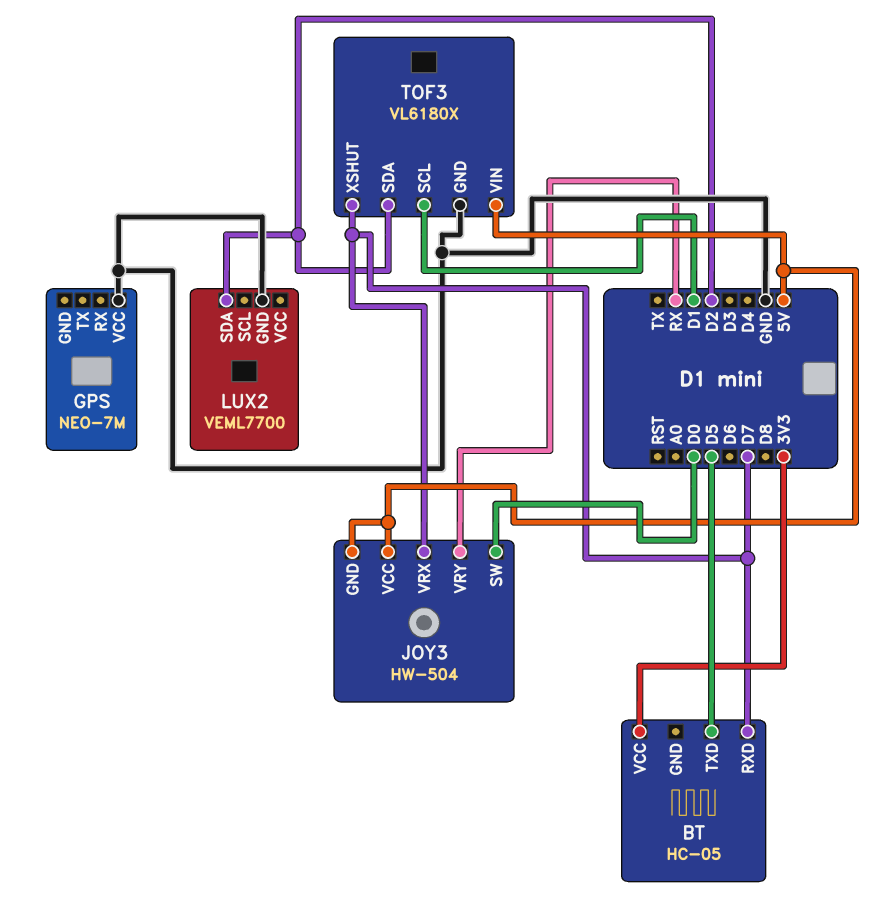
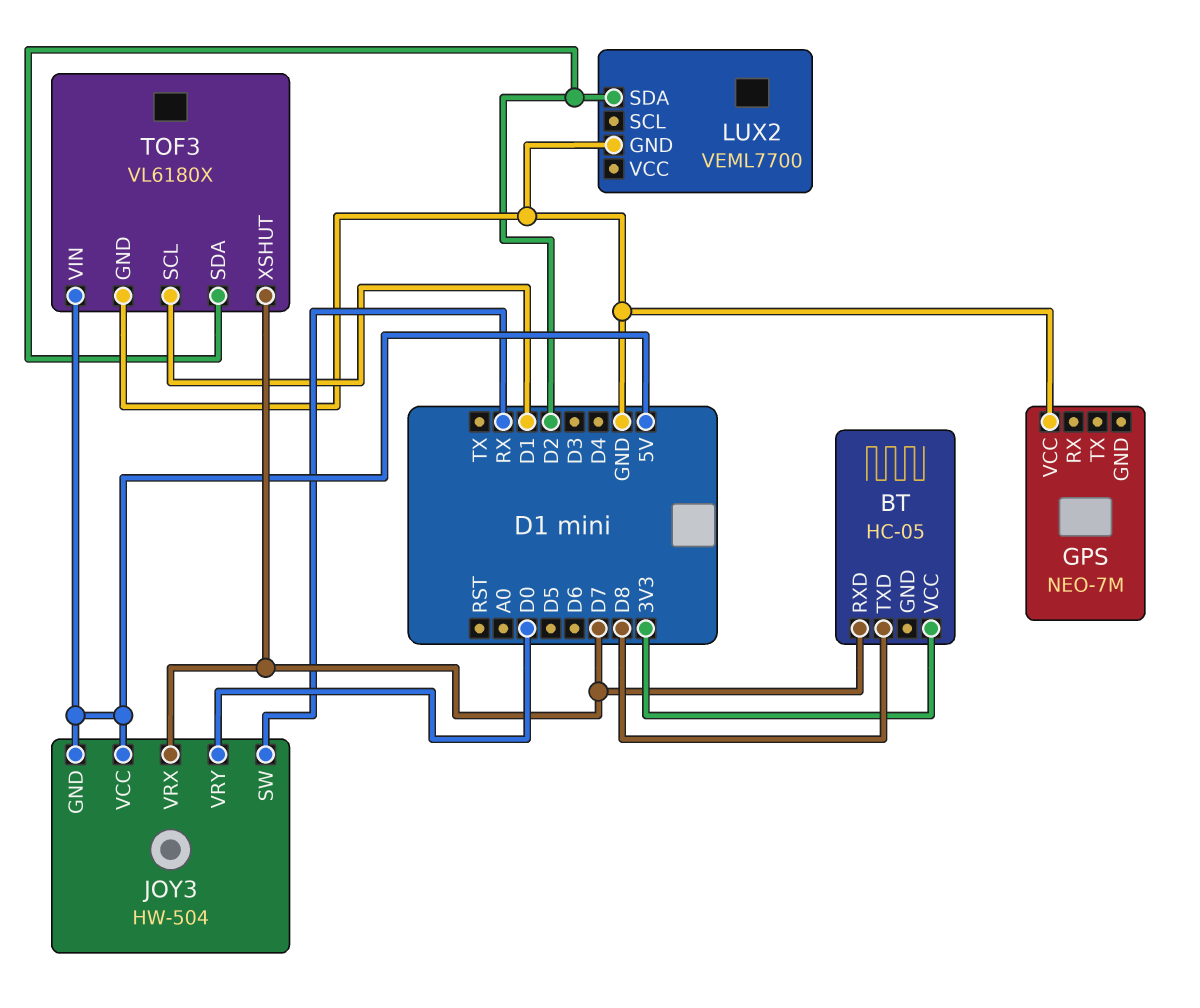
BT pin TXD: D5 -> D8
JOY3 pin SW: D0 -> RX
JOY3 pin VRY: RX -> D0

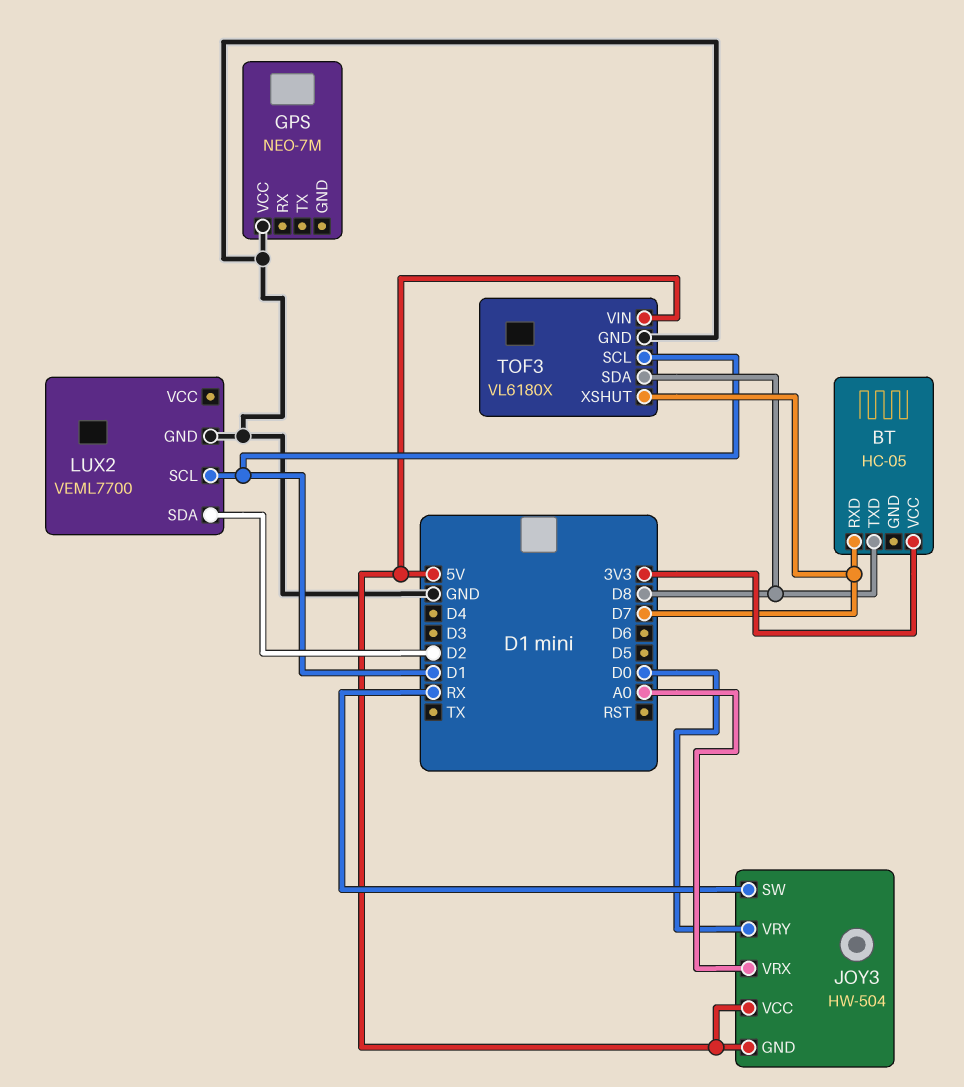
JOY3 pin VRX: D7 -> A0
LUX2 pin SCL: none -> D1
TOF3 pin SDA: D2 -> D8

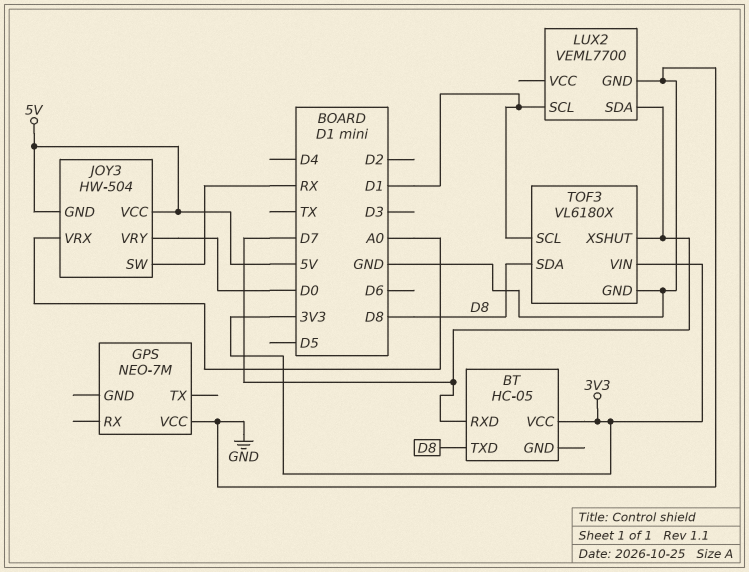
LUX2 pin SDA: D2 -> D7
TOF3 pin VIN: 5V -> 3V3

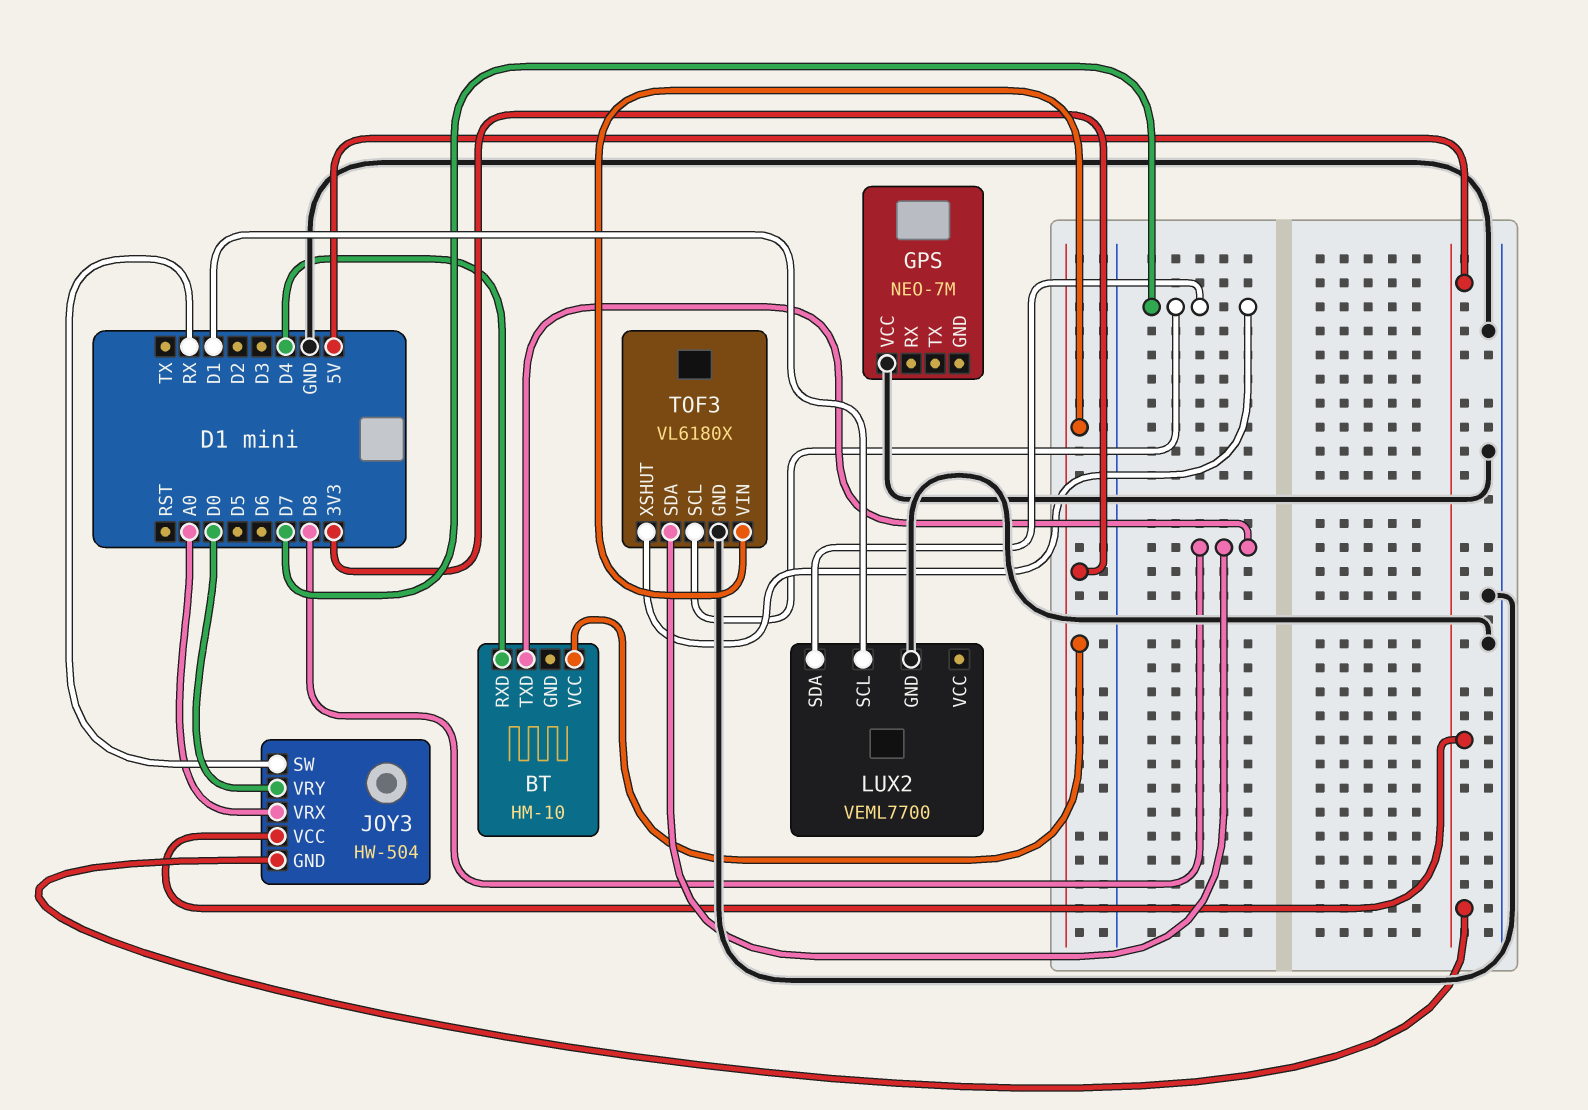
BT: HC-05 -> HM-10
BT pin RXD: D7 -> D4
TOF3 pin SCL: D1 -> D7

